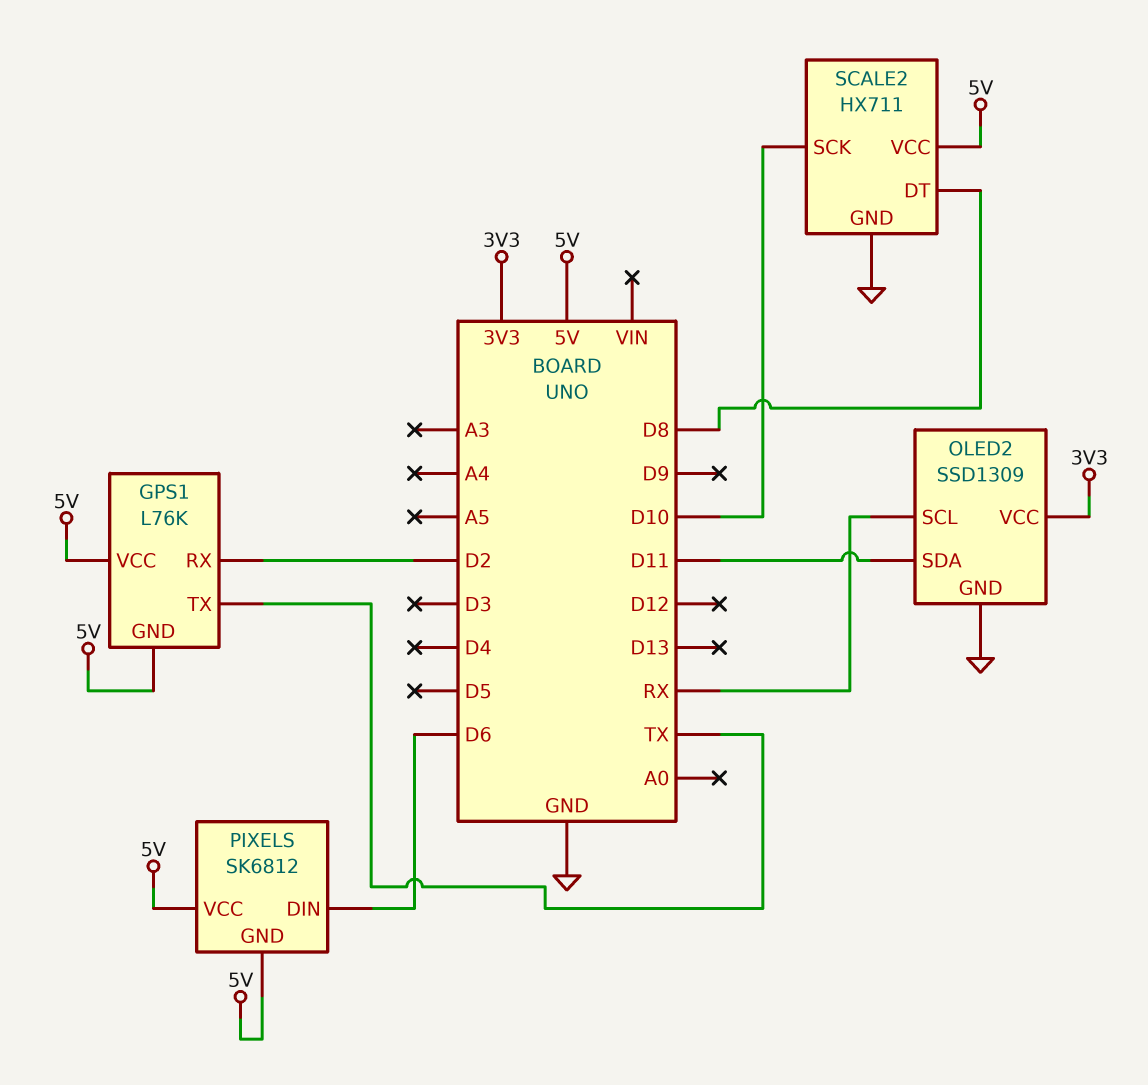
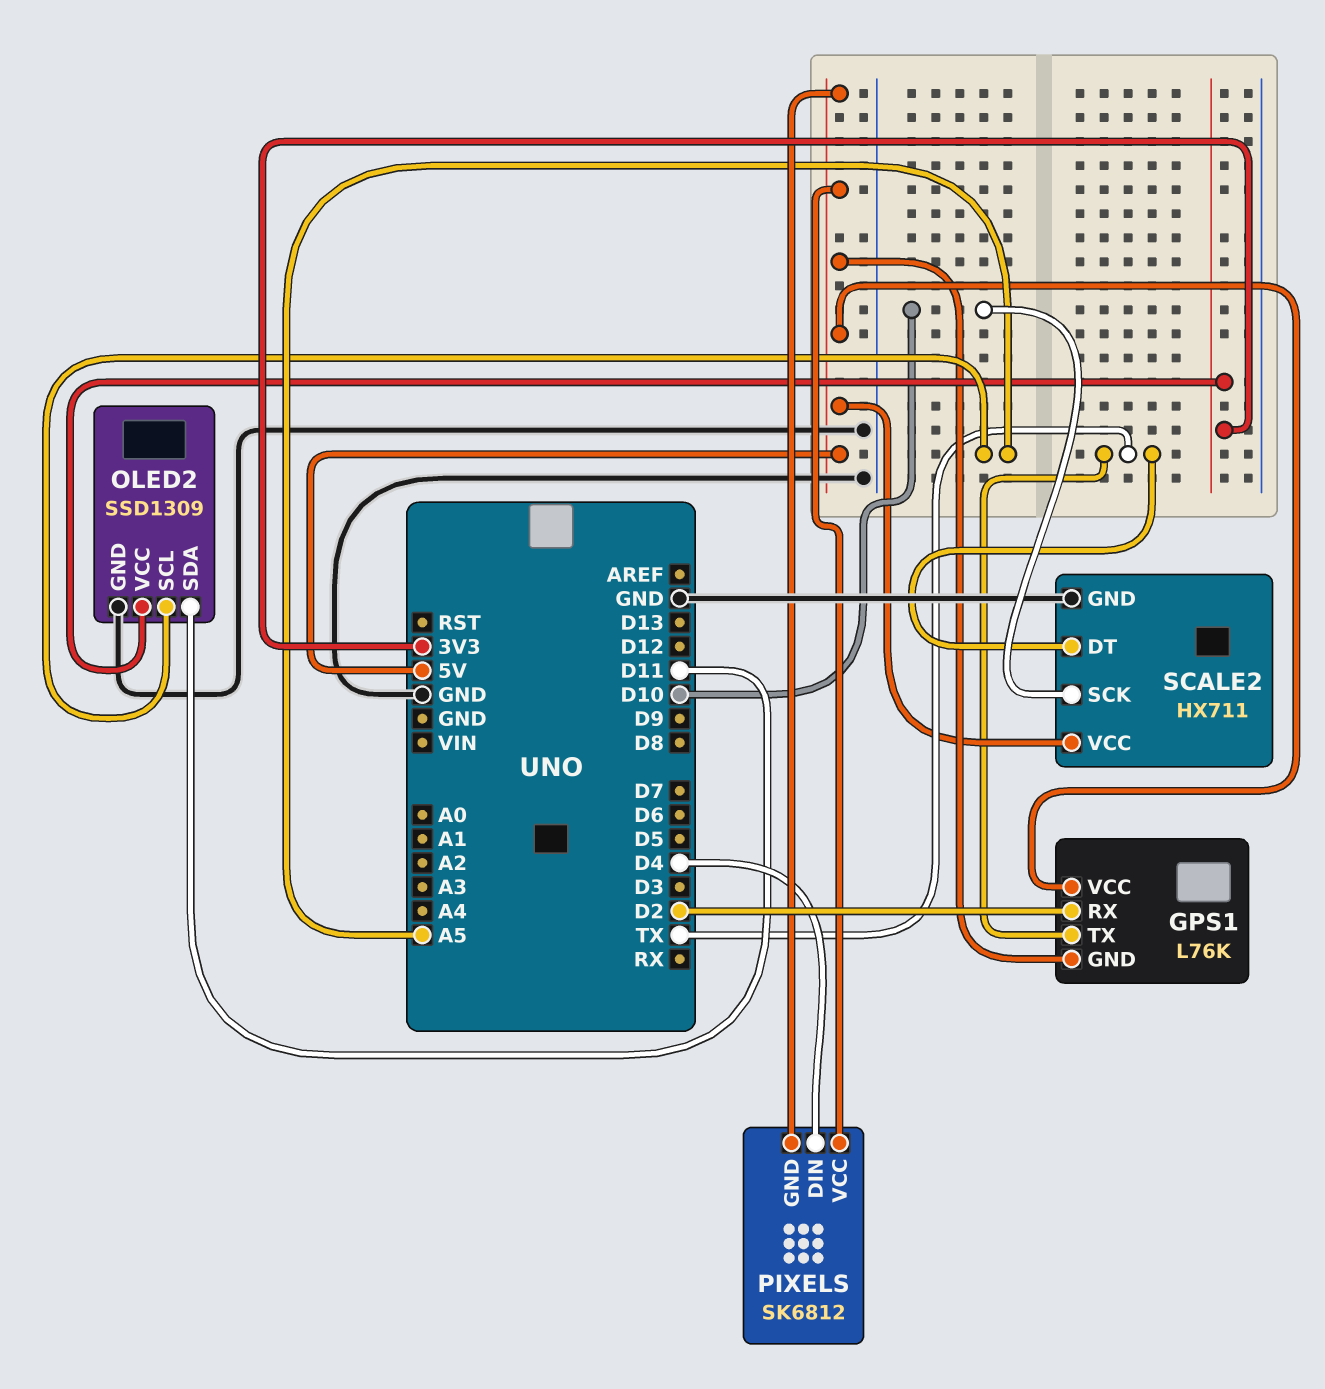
OLED2 pin SCL: RX -> A5
PIXELS pin DIN: D6 -> D4
SCALE2 pin DT: D8 -> TX

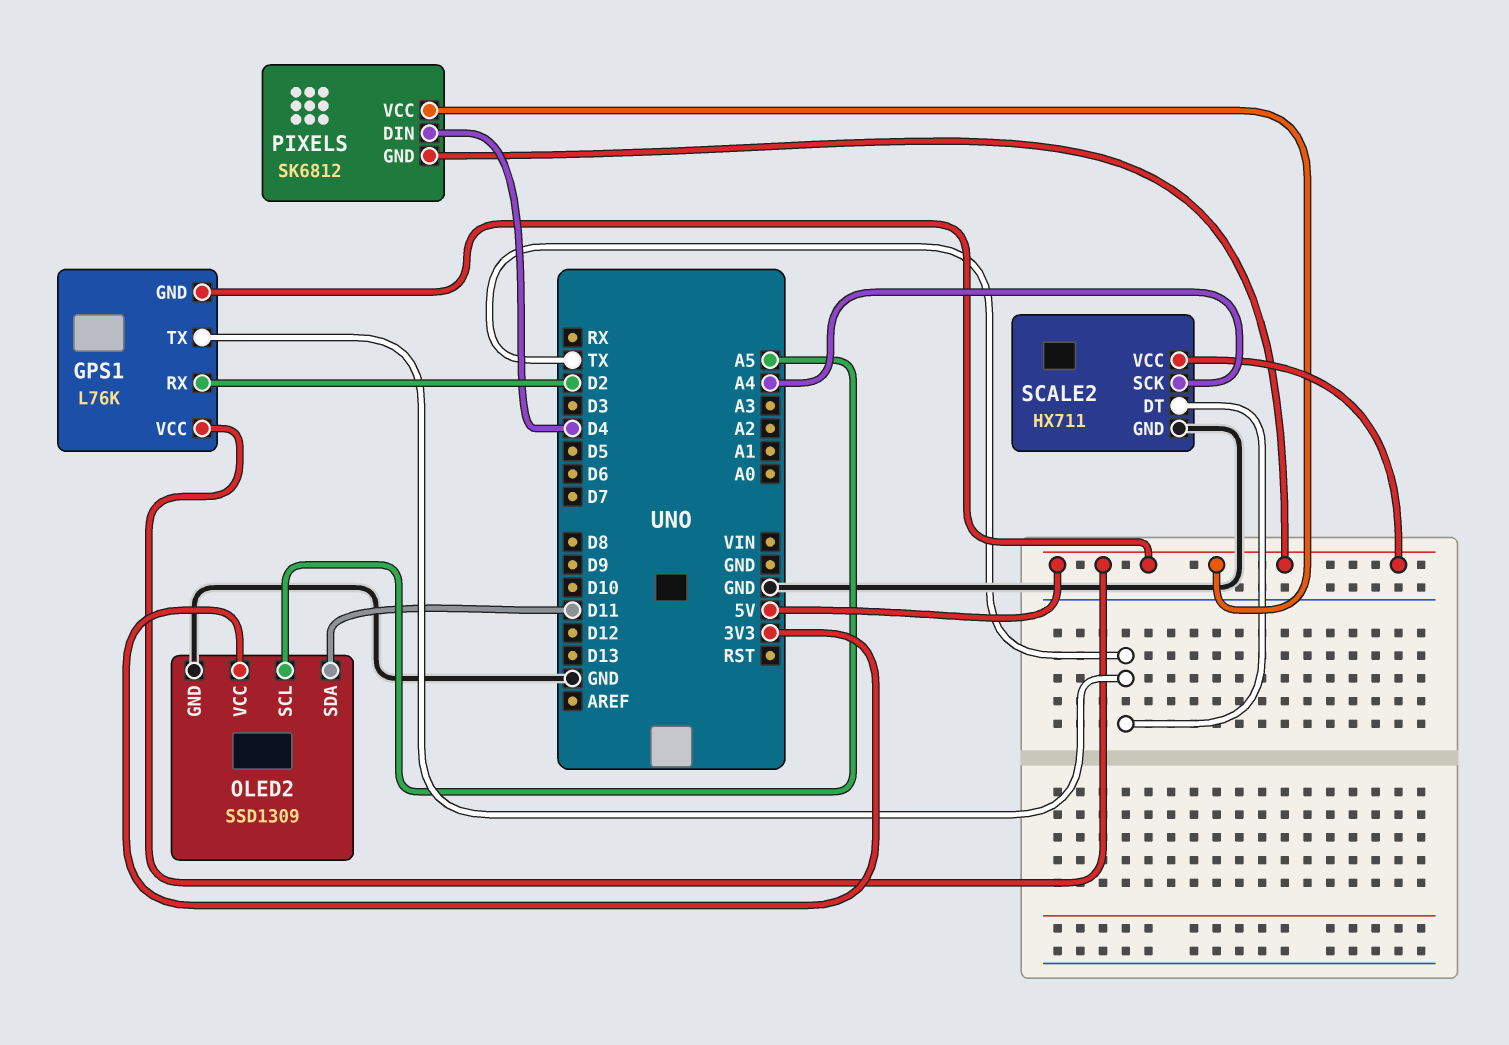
SCALE2 pin SCK: D10 -> A4

